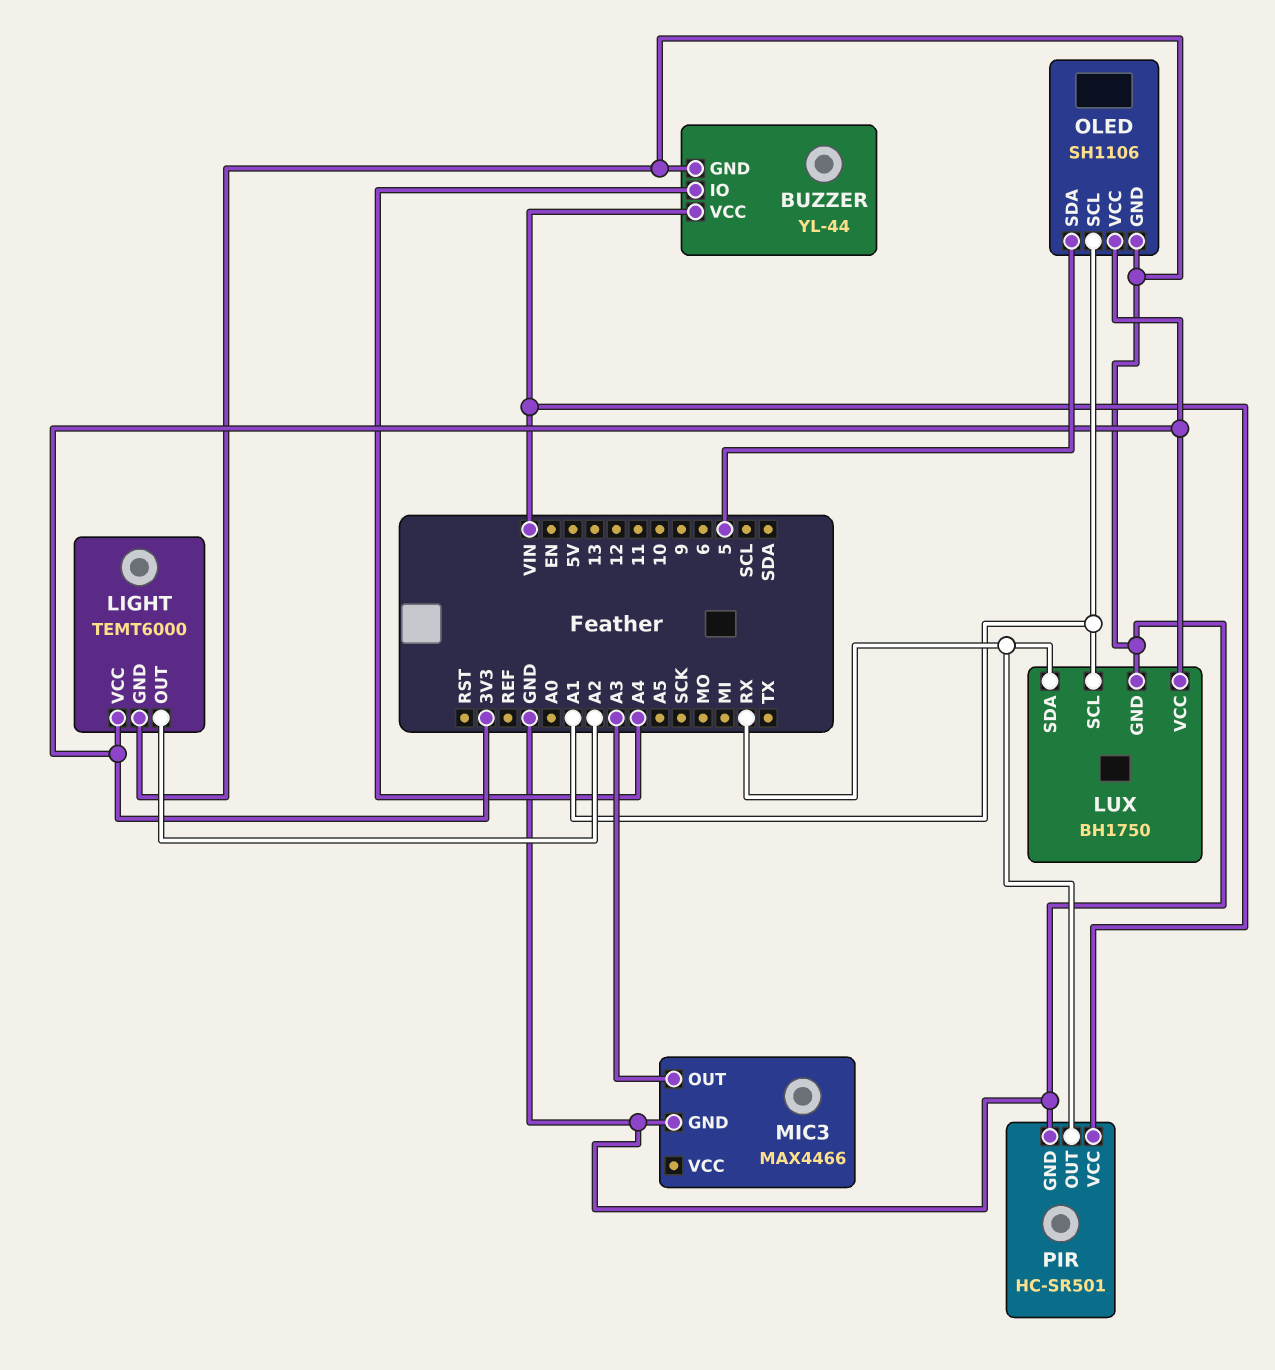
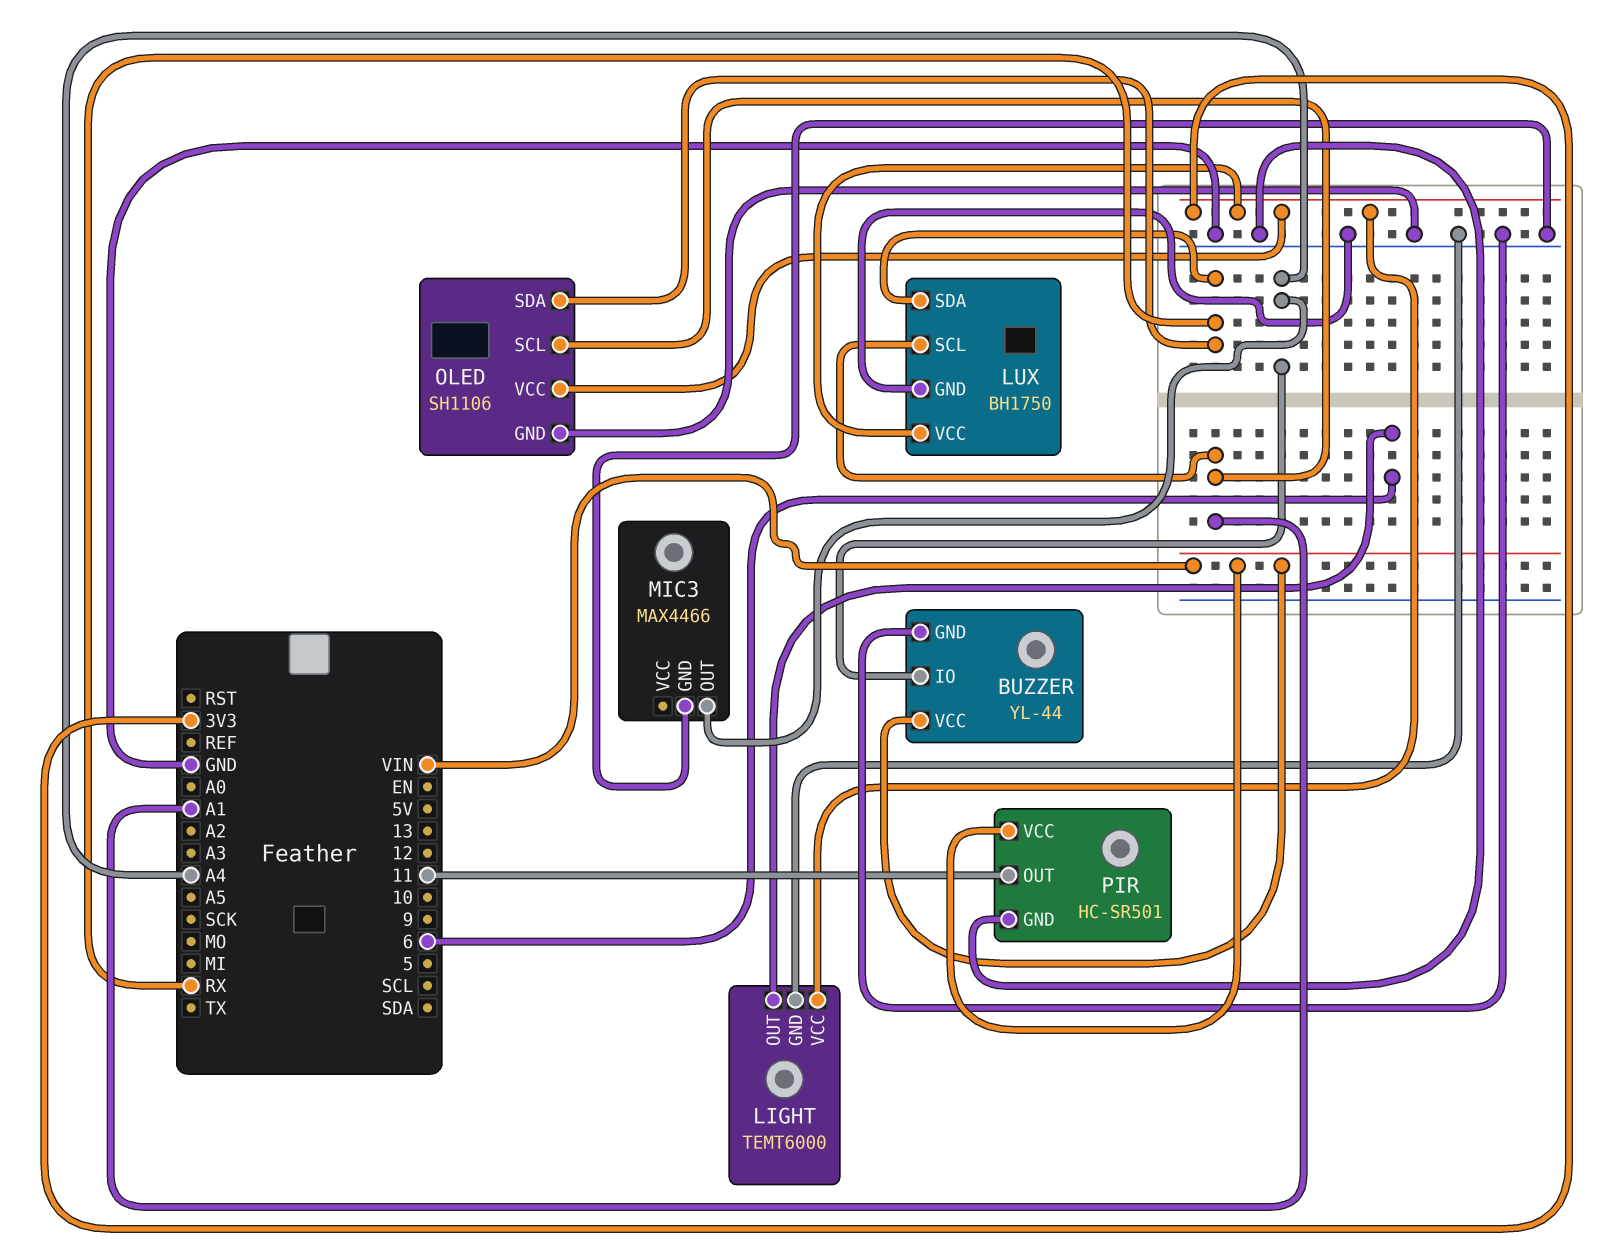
LIGHT pin OUT: A2 -> 6
MIC3 pin OUT: A3 -> A4
OLED pin SDA: 5 -> RX
PIR pin OUT: RX -> 11

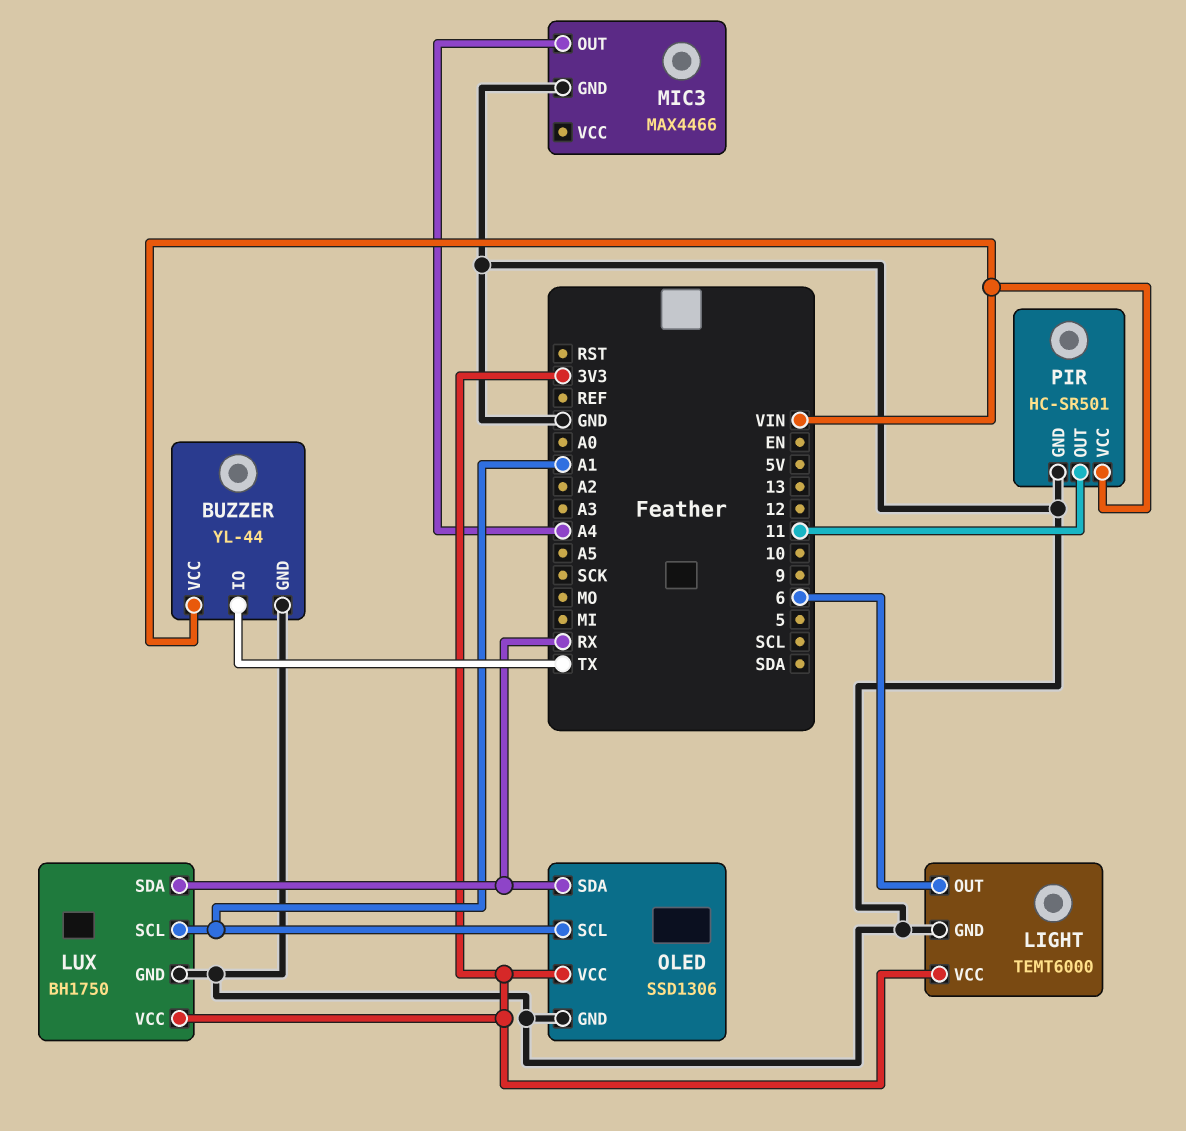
BUZZER pin IO: A4 -> TX
OLED: SH1106 -> SSD1306

